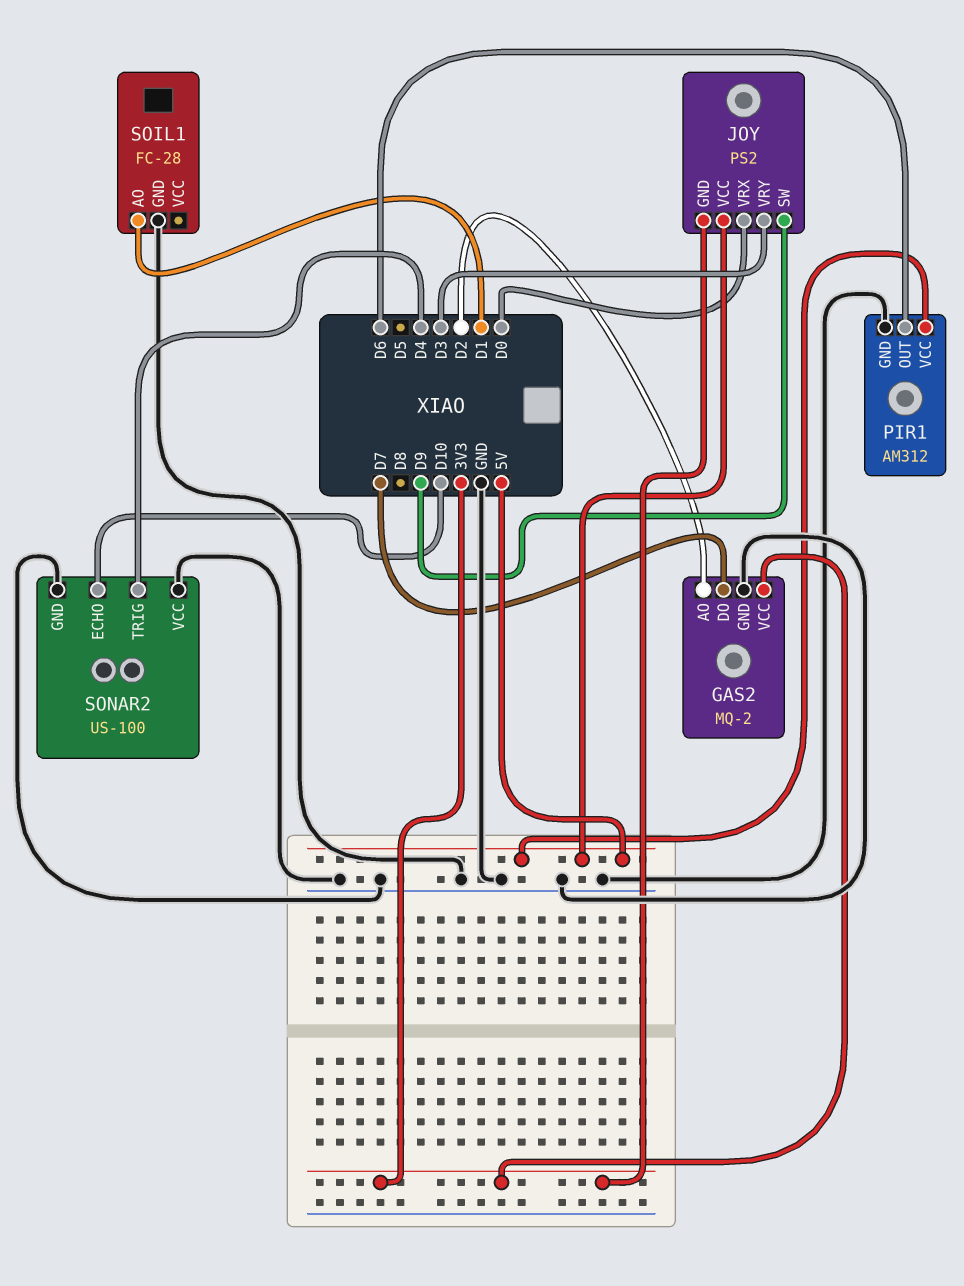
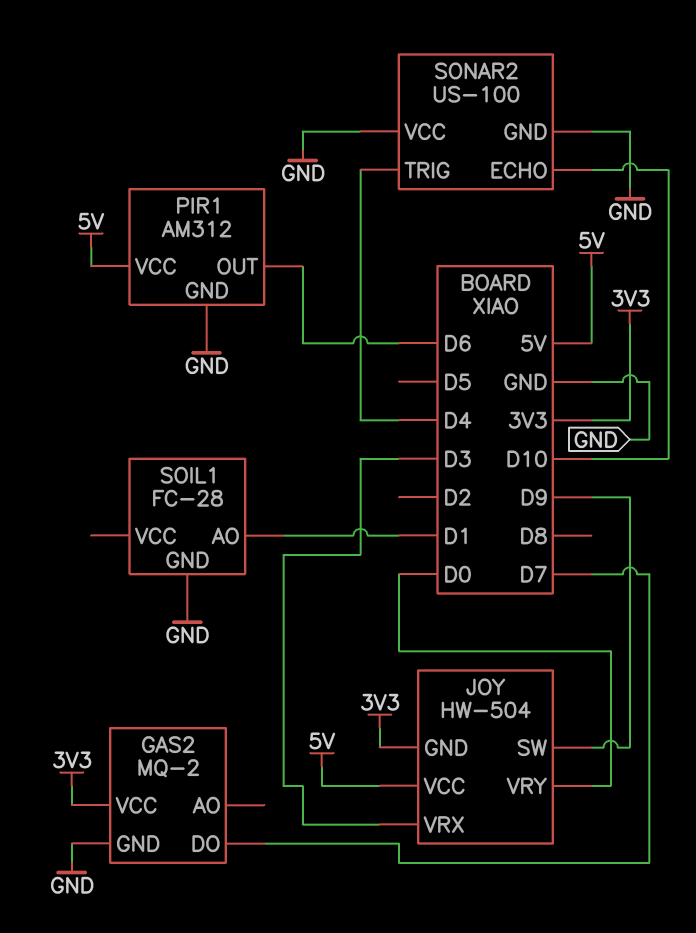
GAS2 pin AO: D2 -> none
JOY: PS2 -> HW-504
JOY pin VRX: D0 -> D3
JOY pin VRY: D3 -> D0

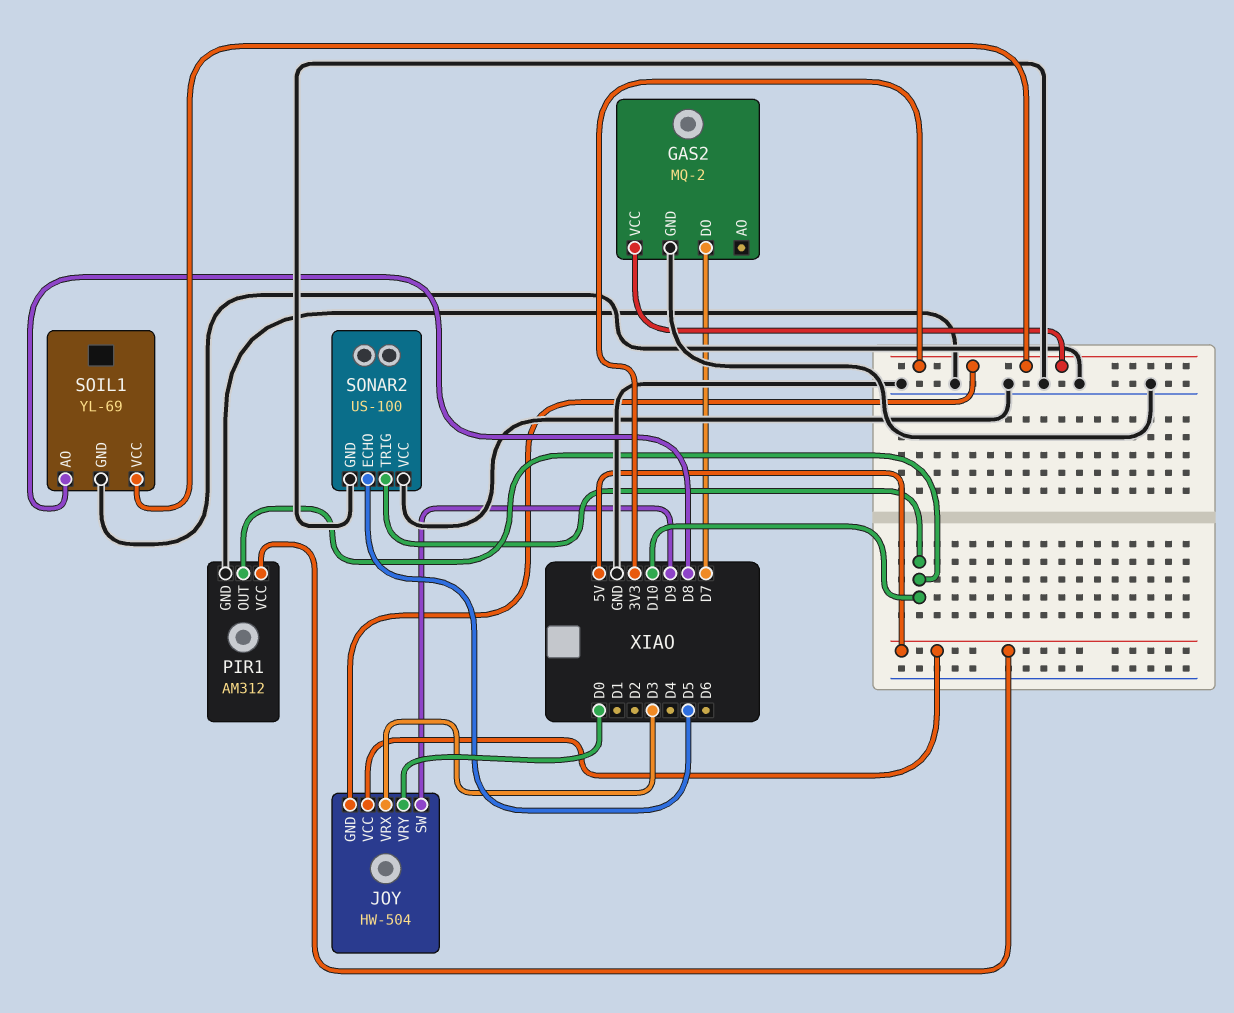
PIR1 pin OUT: D6 -> D10
SOIL1: FC-28 -> YL-69
SOIL1 pin AO: D1 -> D8
SOIL1 pin VCC: none -> 3V3
SONAR2 pin ECHO: D10 -> D5
SONAR2 pin TRIG: D4 -> D10

